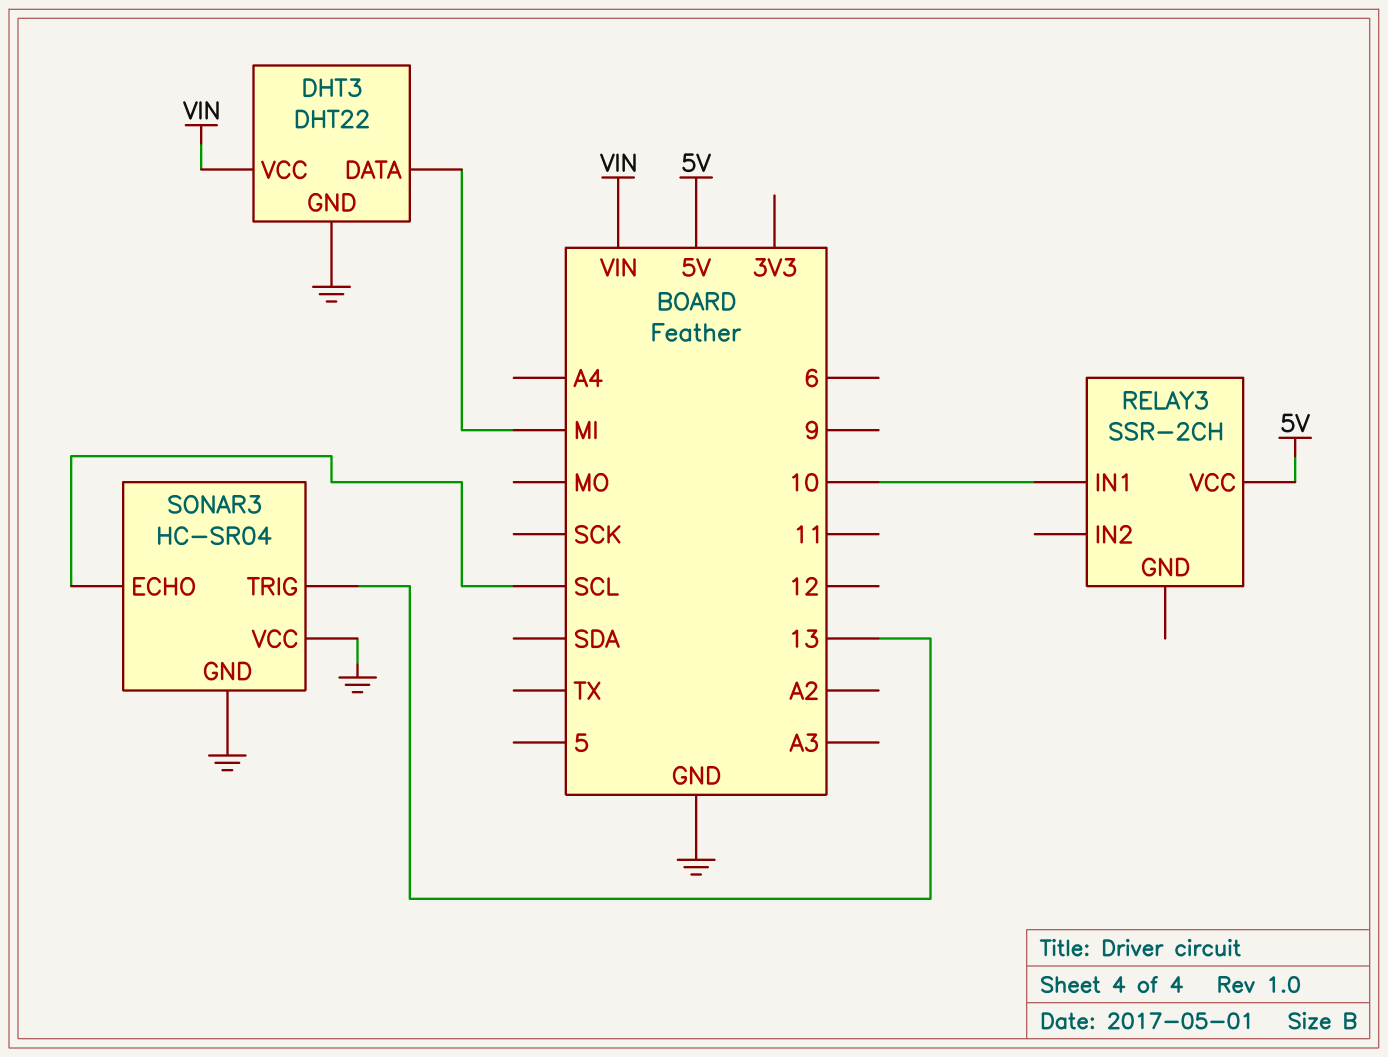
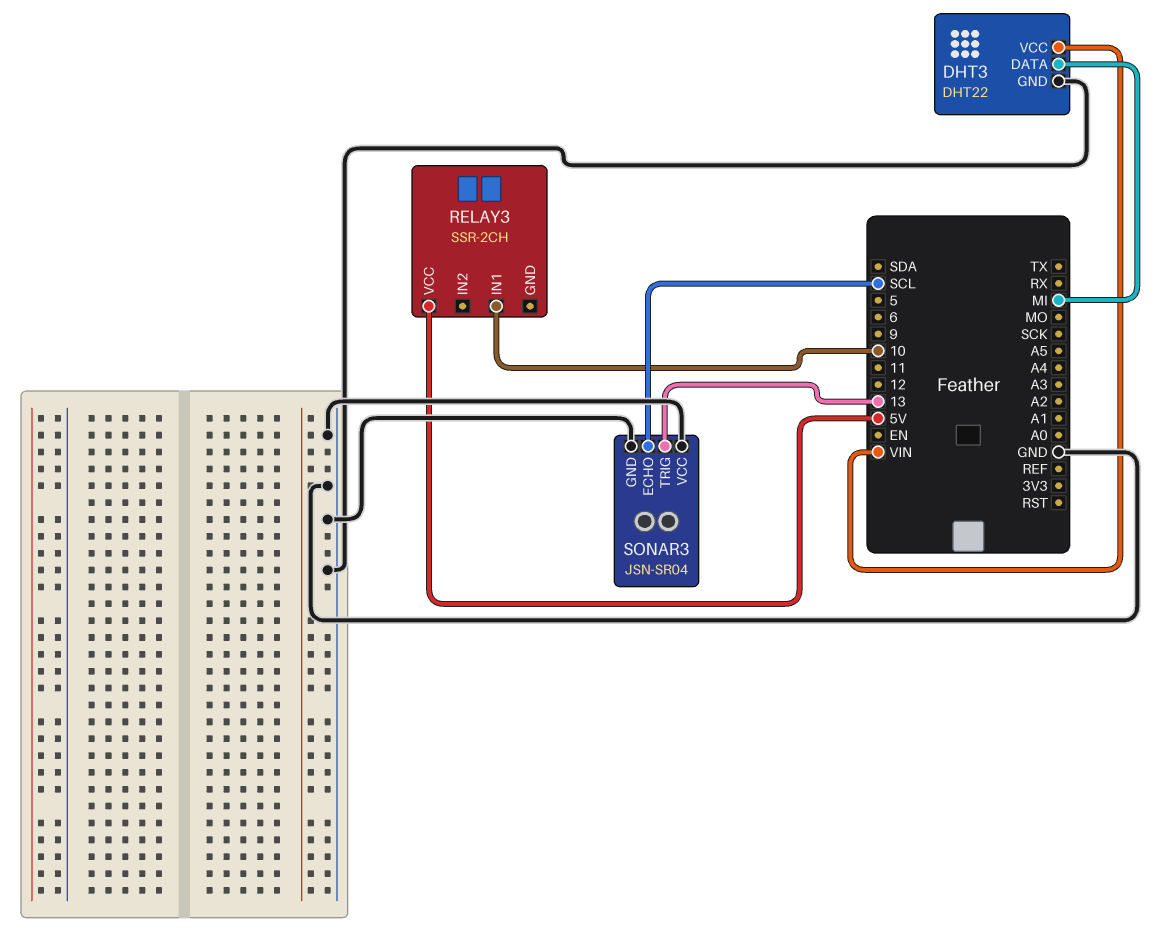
SONAR3: HC-SR04 -> JSN-SR04

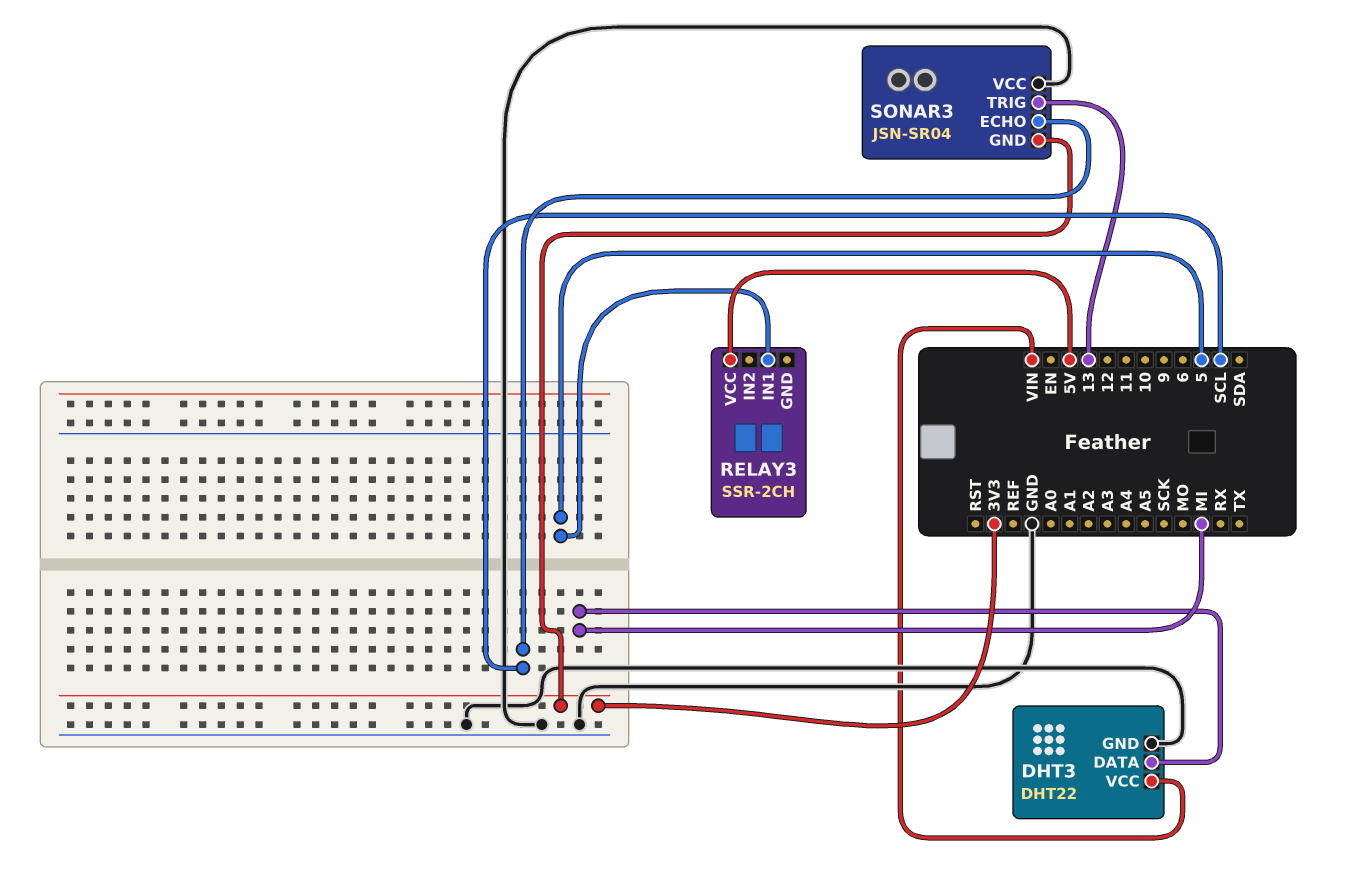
RELAY3 pin IN1: 10 -> 5
SONAR3 pin GND: GND -> 3V3

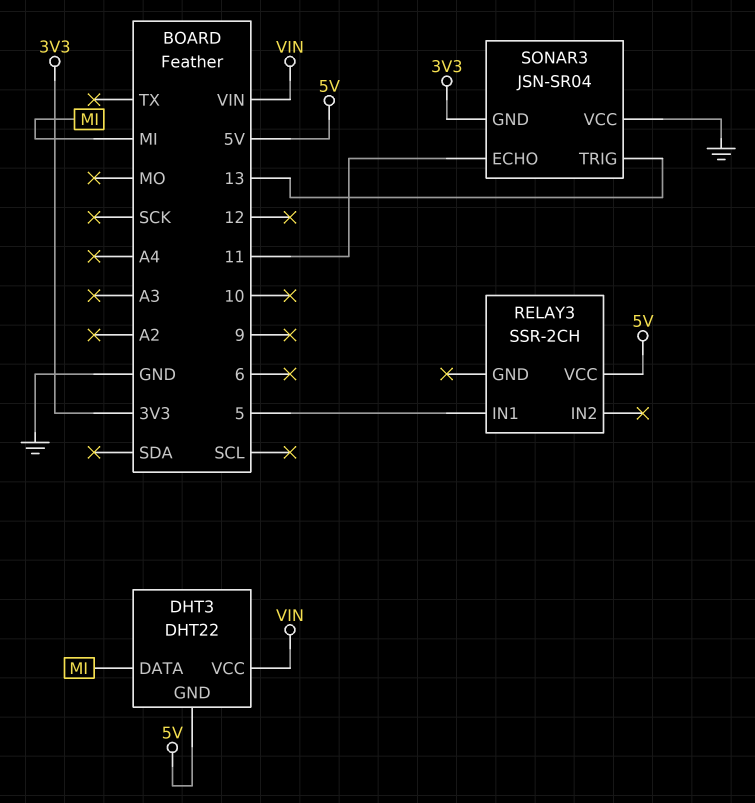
DHT3 pin GND: GND -> 5V
SONAR3 pin ECHO: SCL -> 11

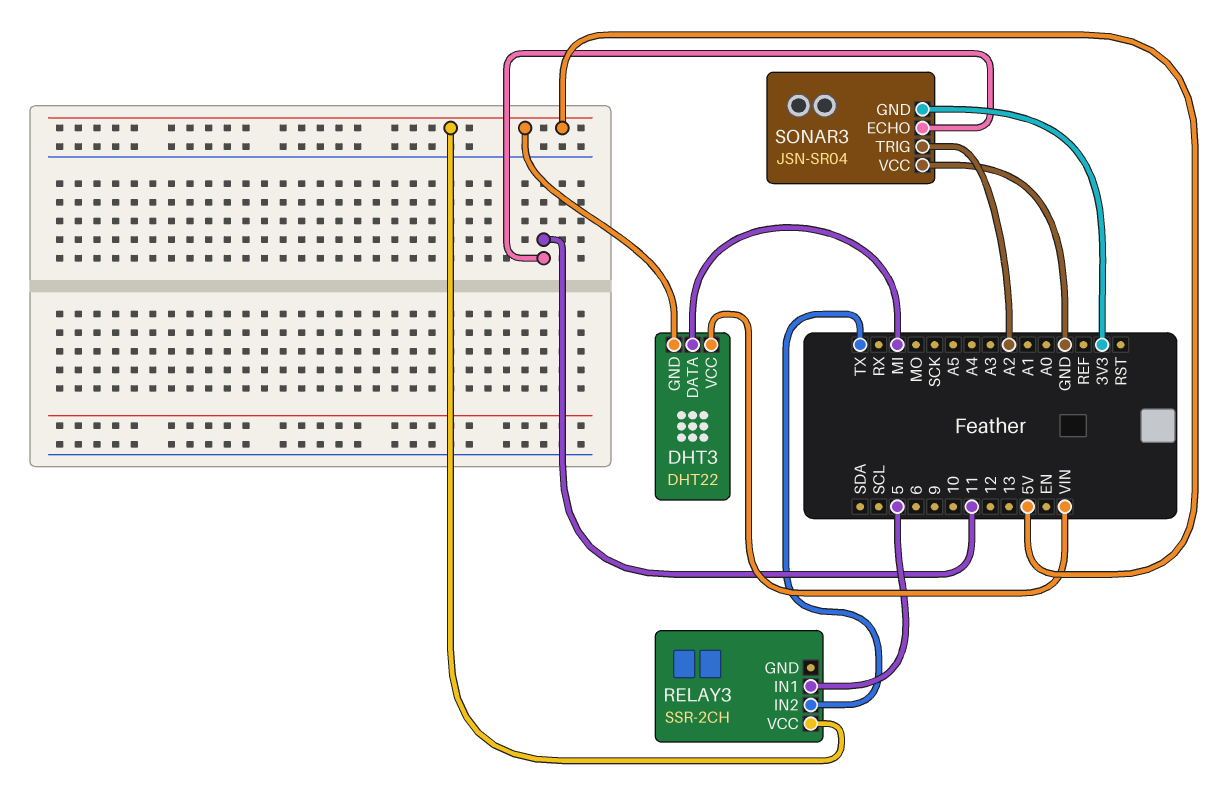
RELAY3 pin IN2: none -> TX
SONAR3 pin TRIG: 13 -> A2

